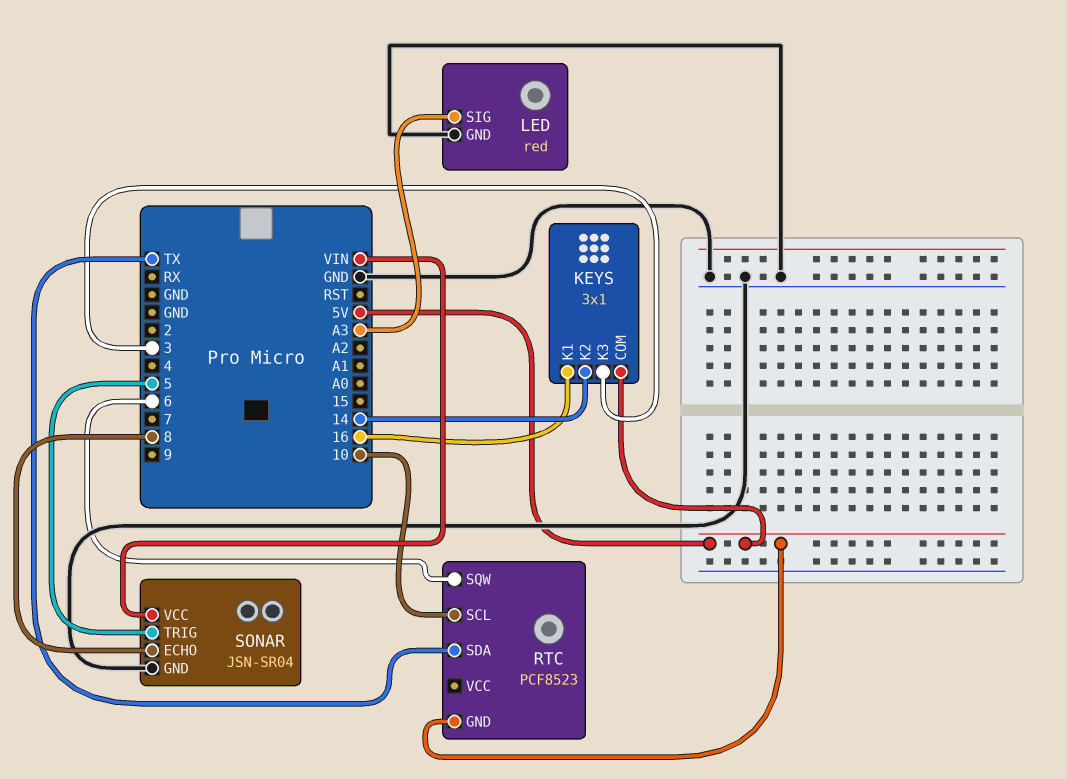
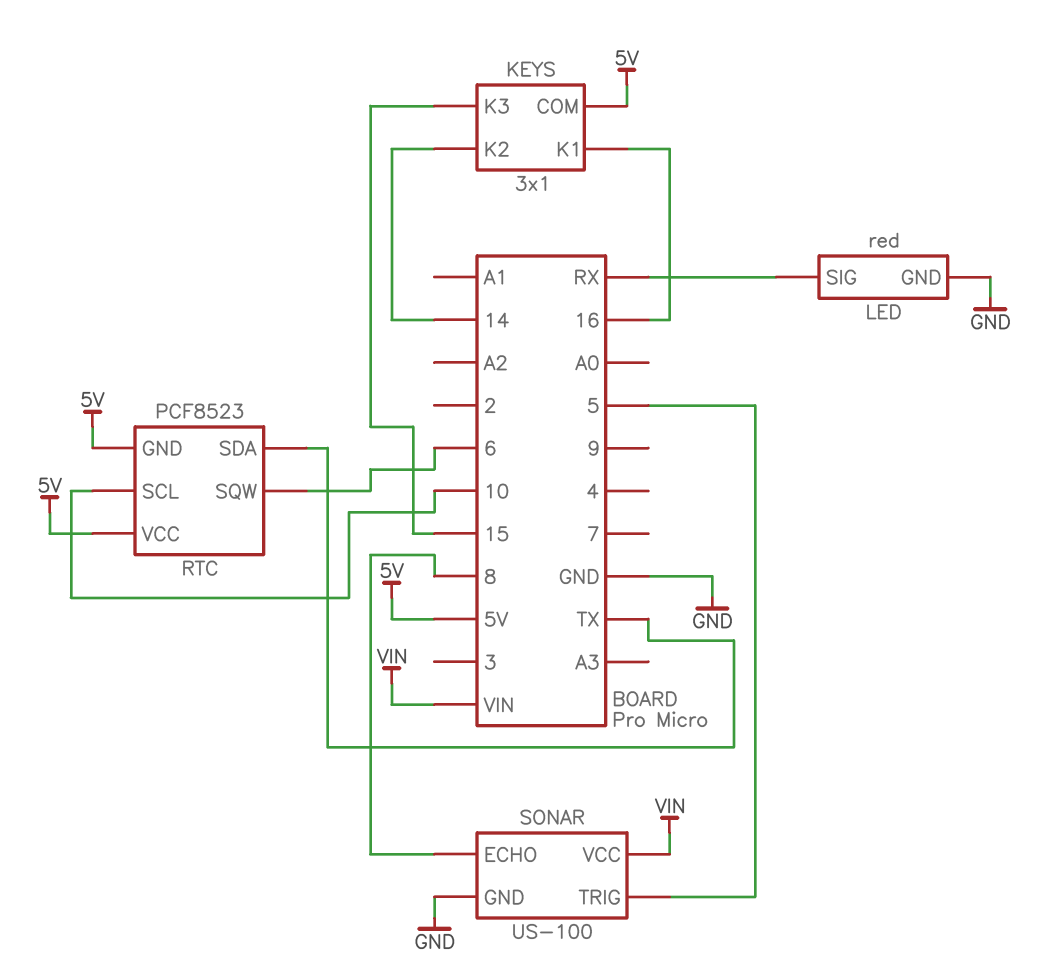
KEYS pin K3: 3 -> 15
LED pin SIG: A3 -> RX
RTC pin VCC: none -> 5V
SONAR: JSN-SR04 -> US-100

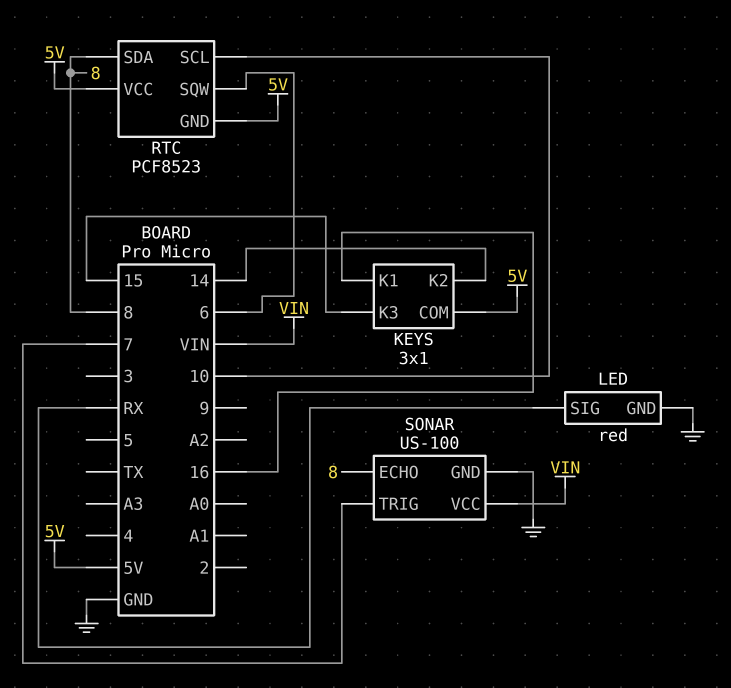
RTC pin SDA: TX -> 8
SONAR pin TRIG: 5 -> 7

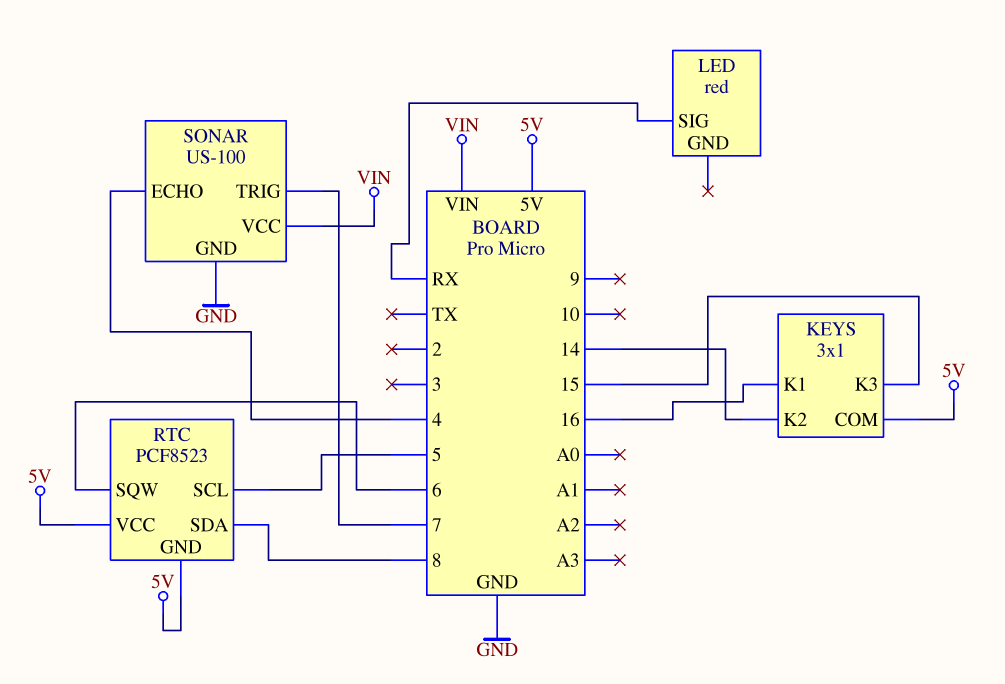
LED pin GND: GND -> none
RTC pin SCL: 10 -> 5
SONAR pin ECHO: 8 -> 4

